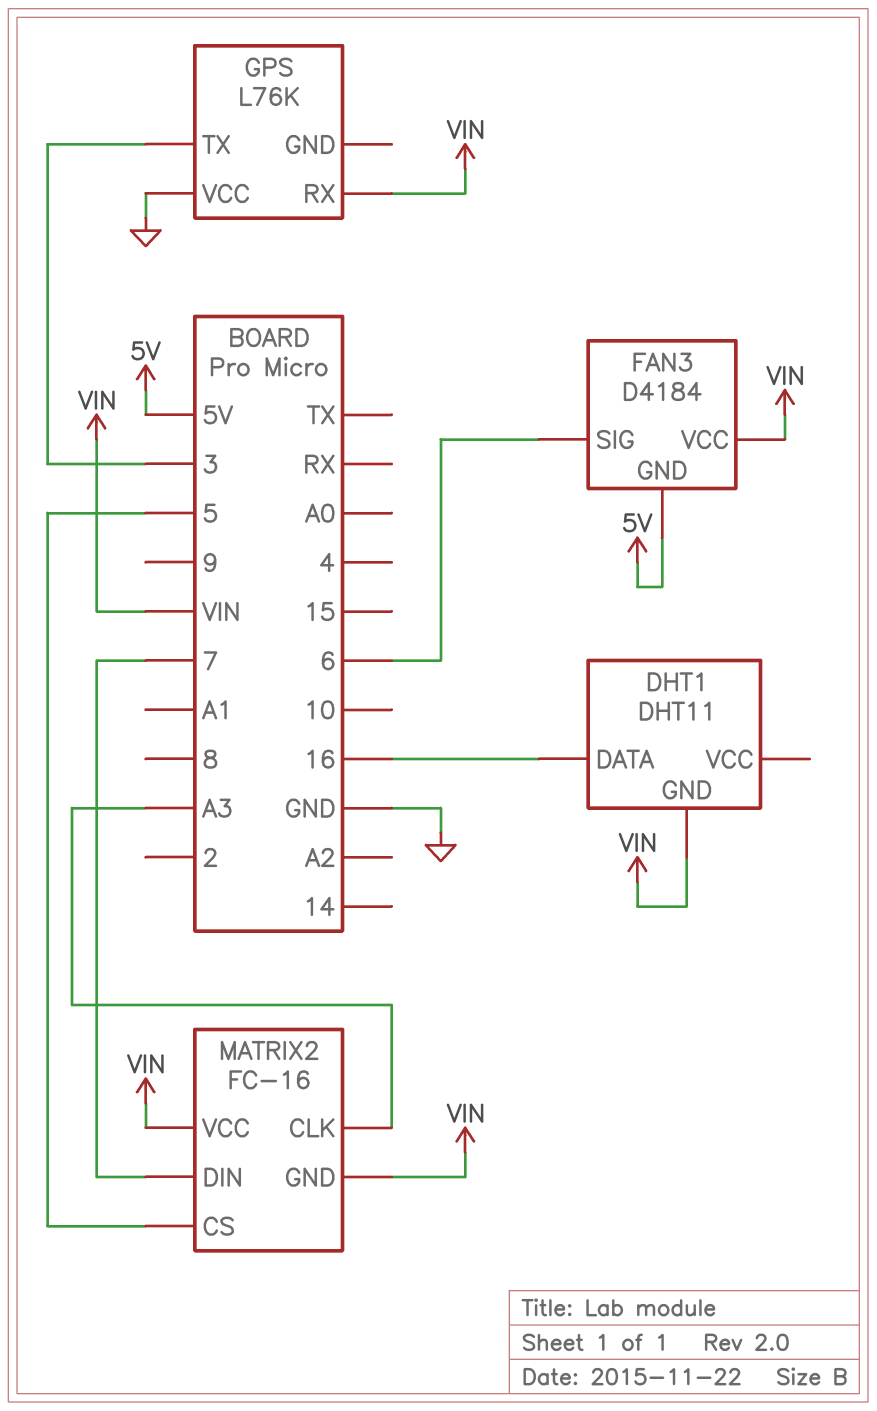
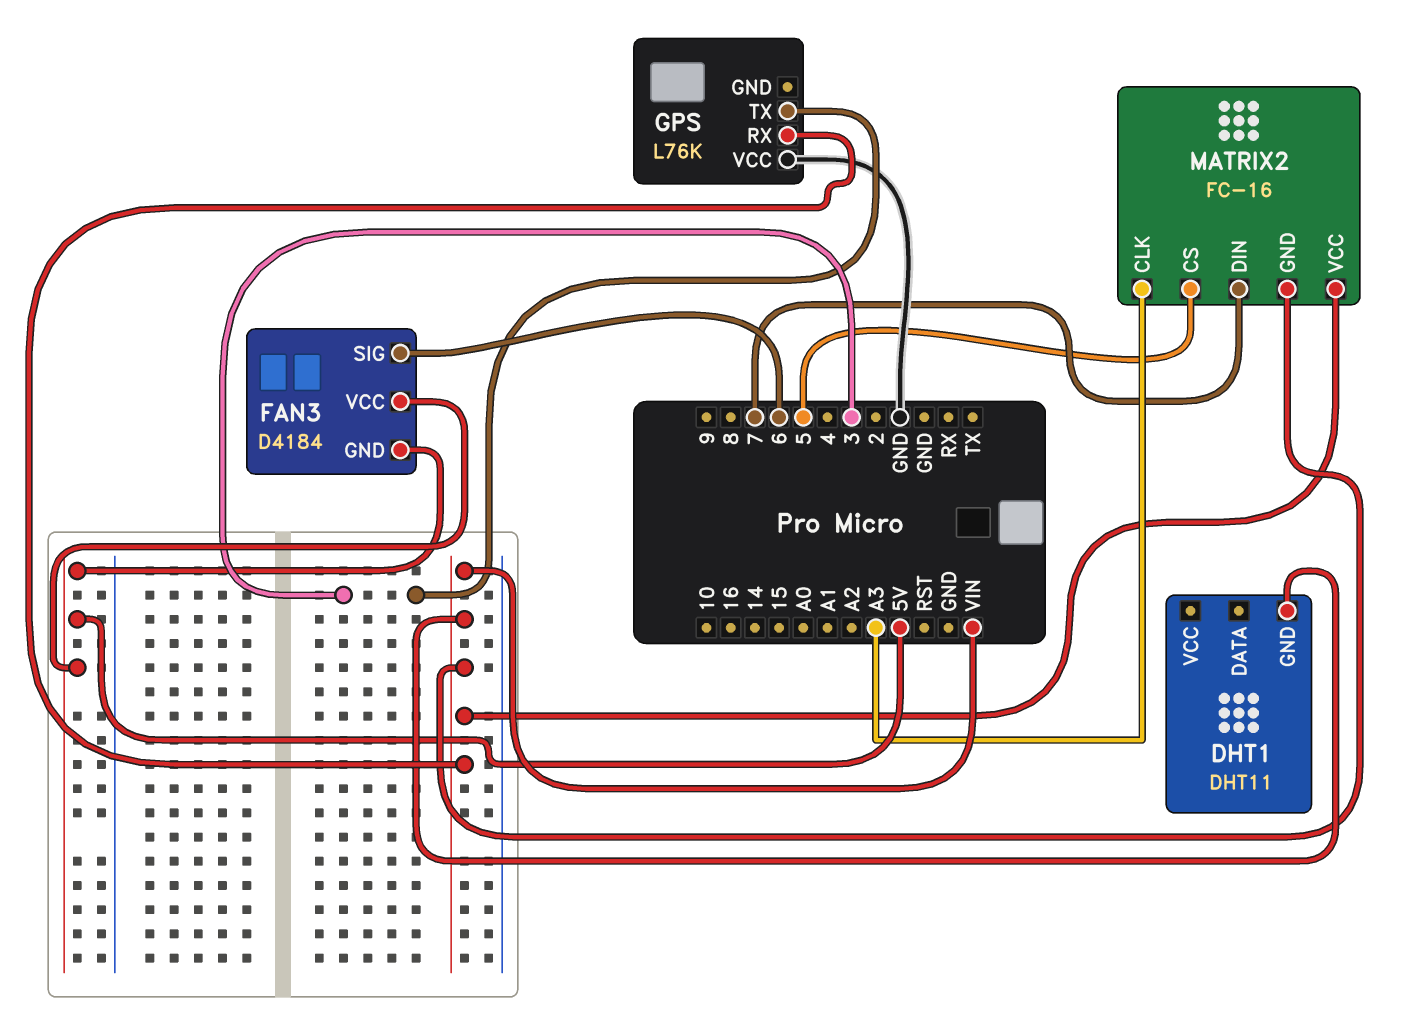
DHT1 pin DATA: 16 -> none
FAN3 pin VCC: VIN -> 5V

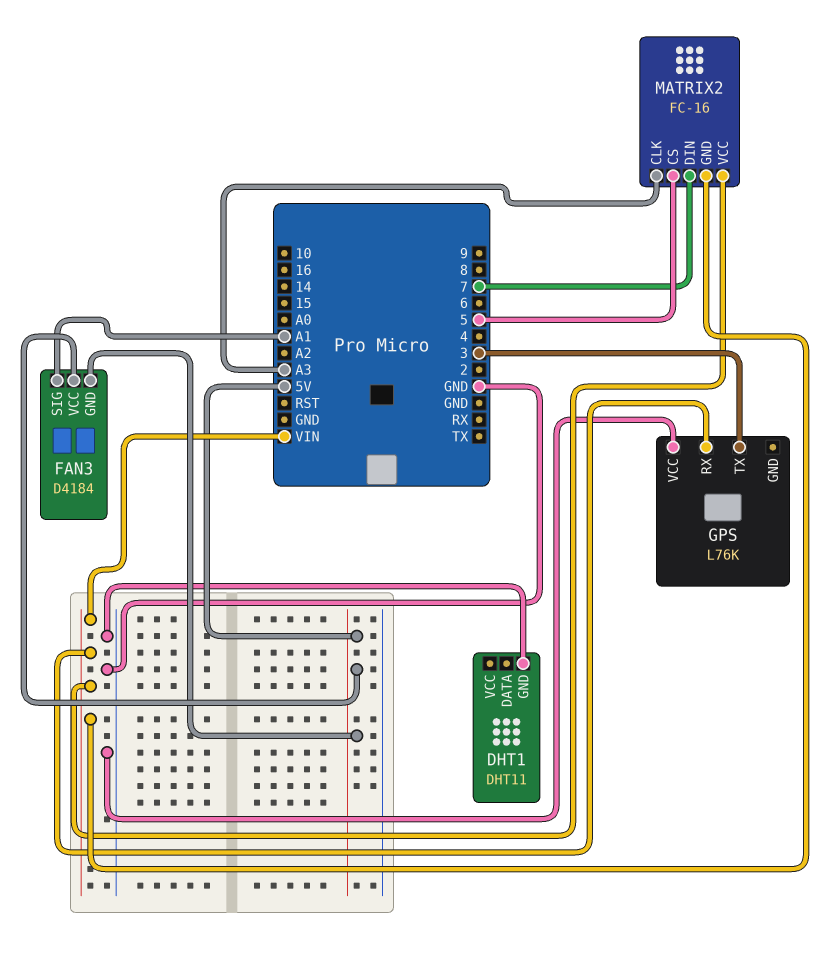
DHT1 pin GND: VIN -> GND
FAN3 pin SIG: 6 -> A1

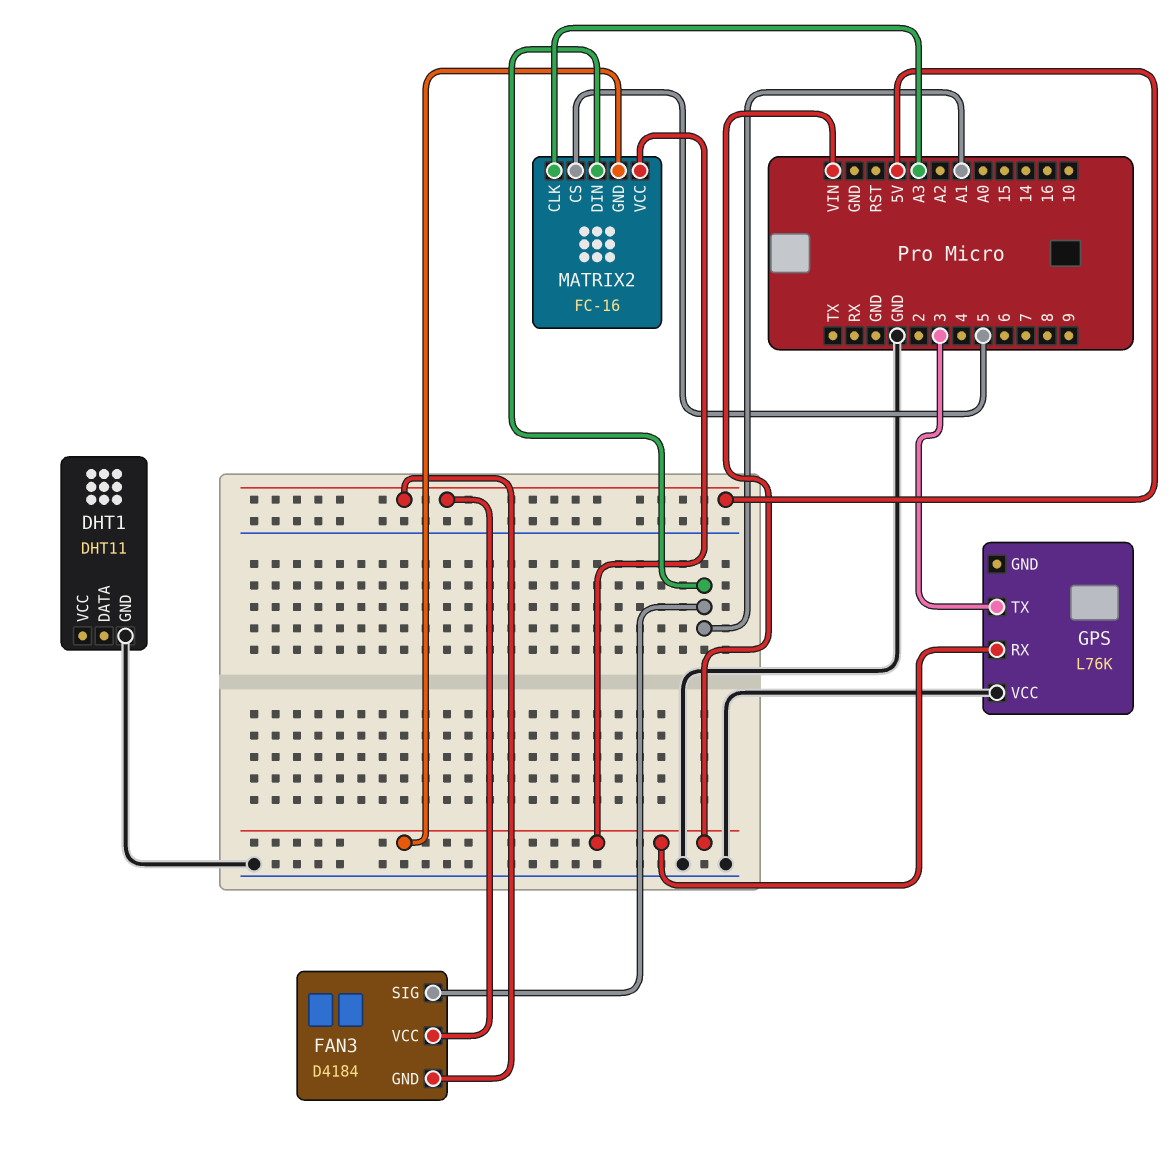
MATRIX2 pin DIN: 7 -> A1

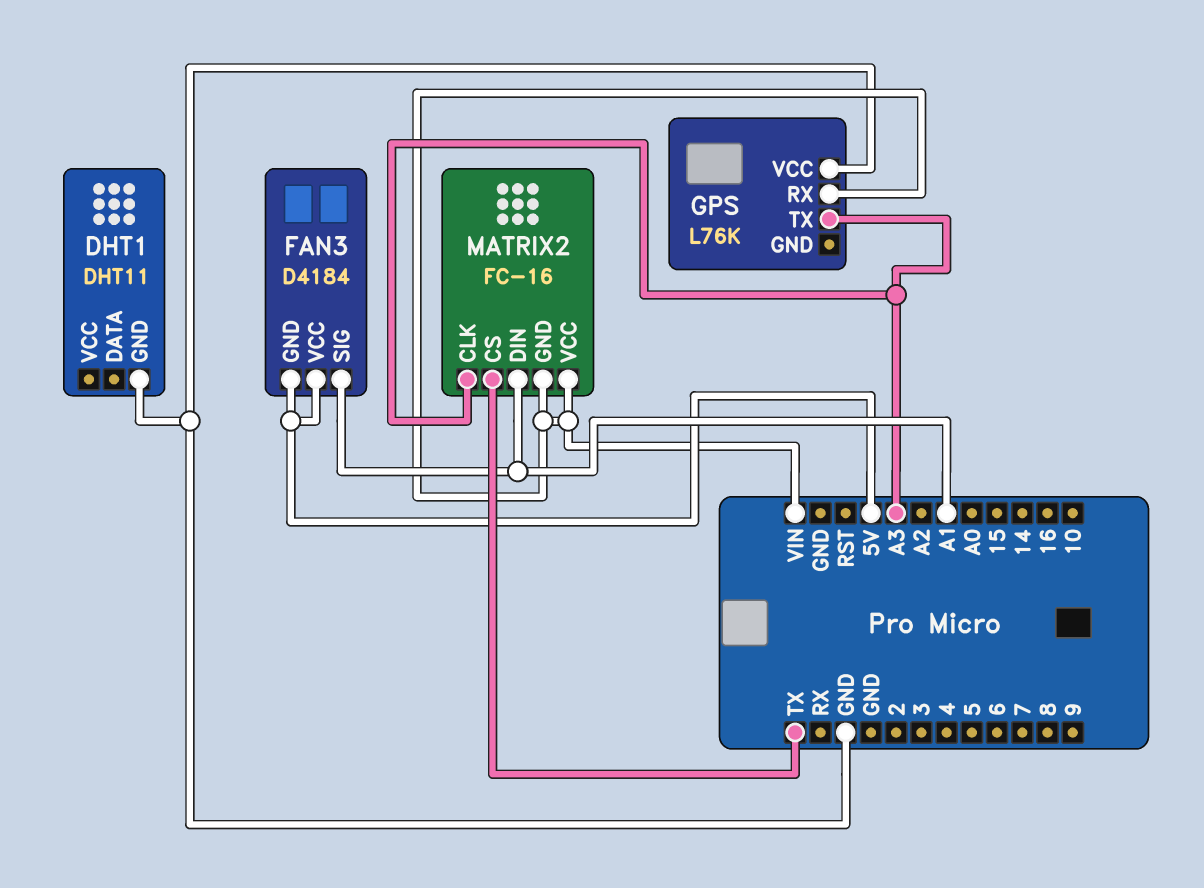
GPS pin TX: 3 -> A3
MATRIX2 pin CS: 5 -> TX

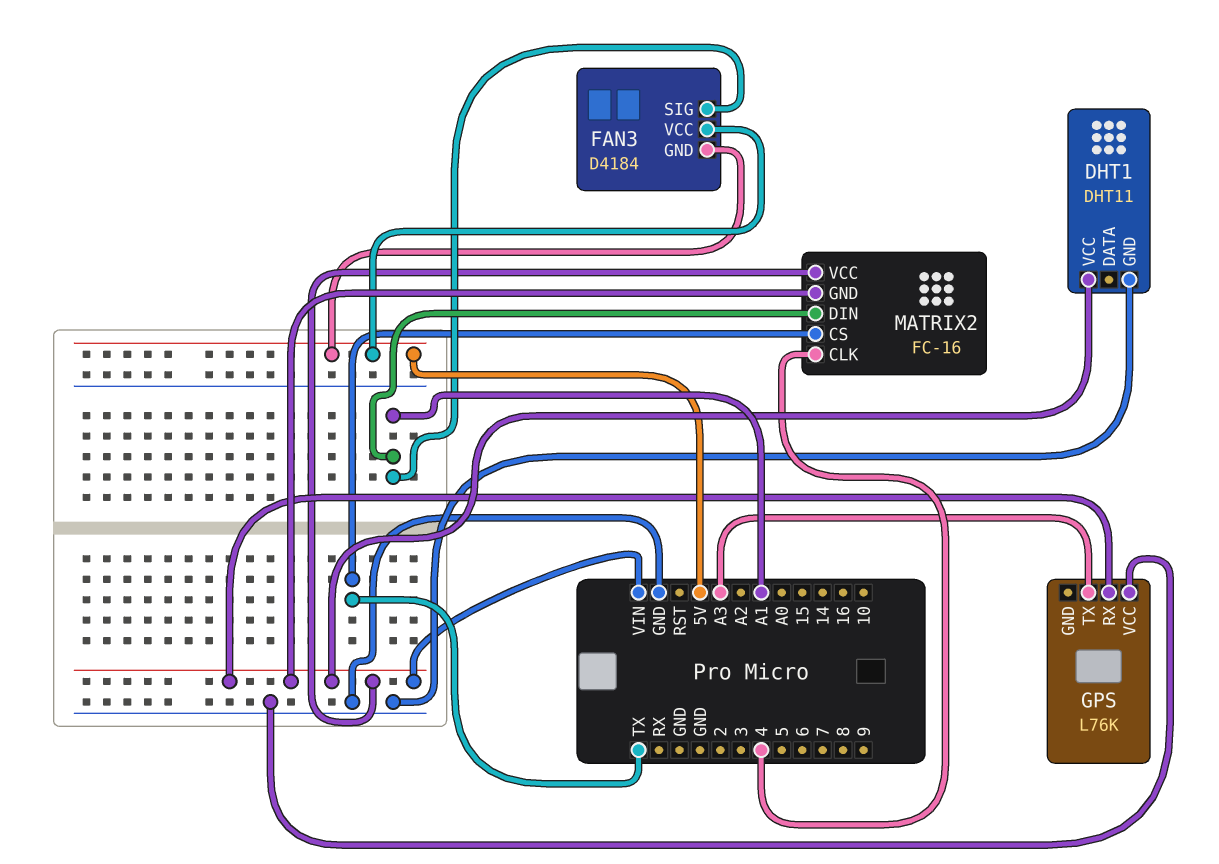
DHT1 pin VCC: none -> VIN
MATRIX2 pin CLK: A3 -> 4

